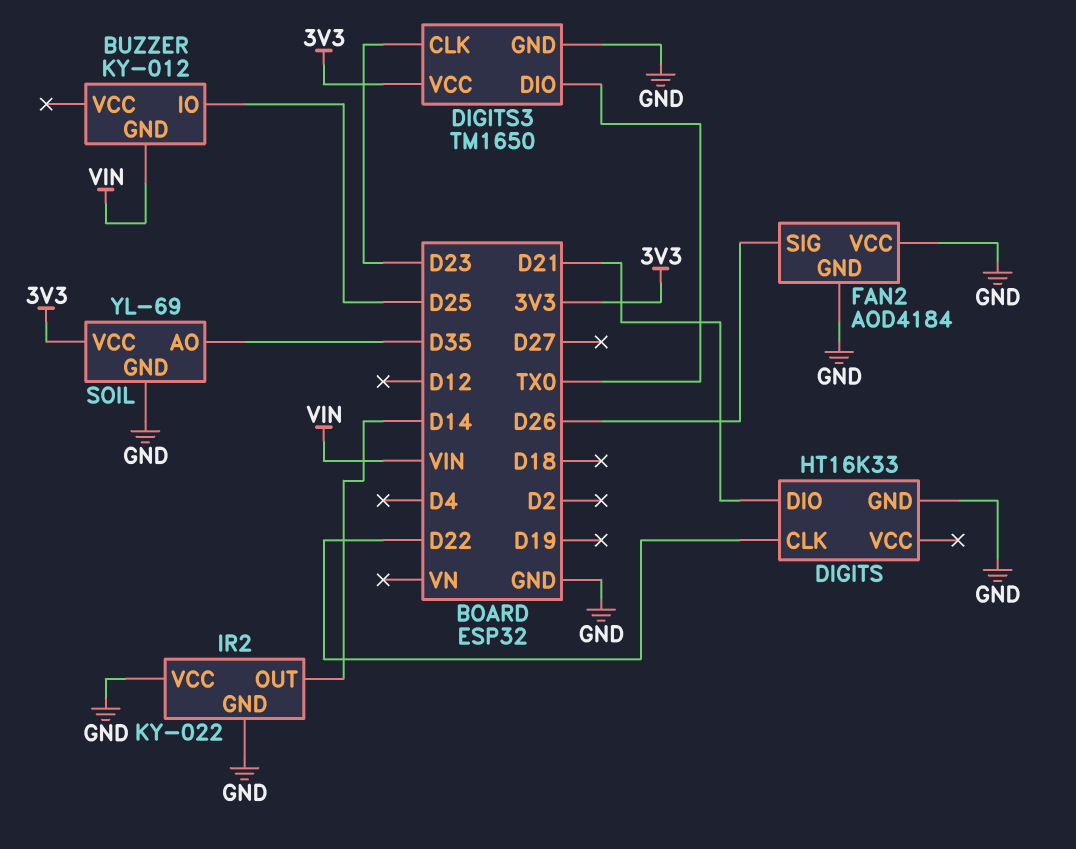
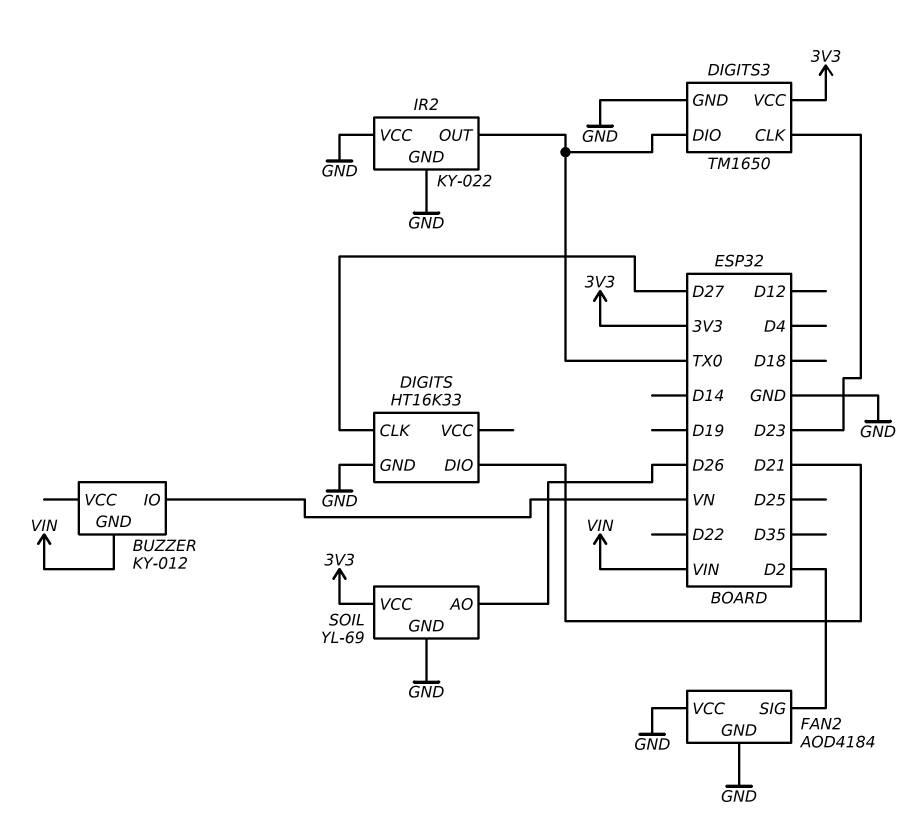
BUZZER pin IO: D25 -> VN
DIGITS pin CLK: D22 -> D27
FAN2 pin SIG: D26 -> D2
IR2 pin OUT: D14 -> TX0
SOIL pin AO: D35 -> D26

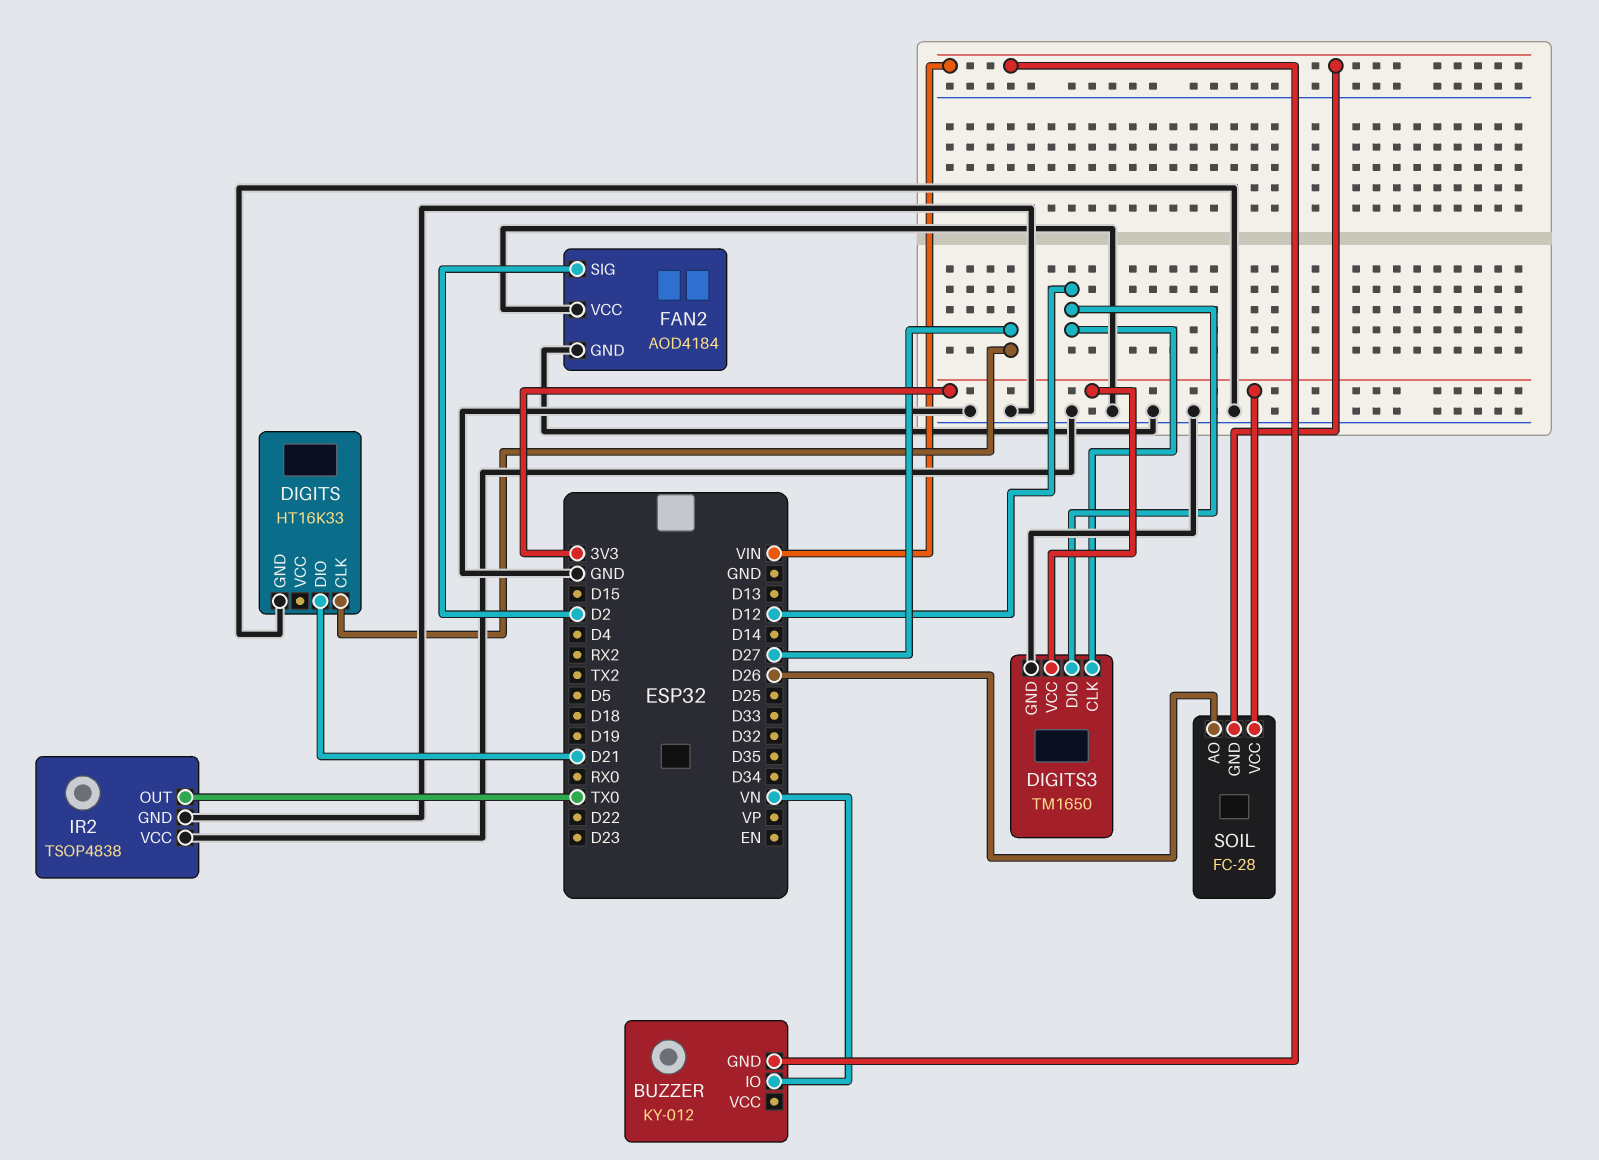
DIGITS3 pin CLK: D23 -> D12
DIGITS3 pin DIO: TX0 -> D12
IR2: KY-022 -> TSOP4838
SOIL: YL-69 -> FC-28
SOIL pin GND: GND -> VIN

